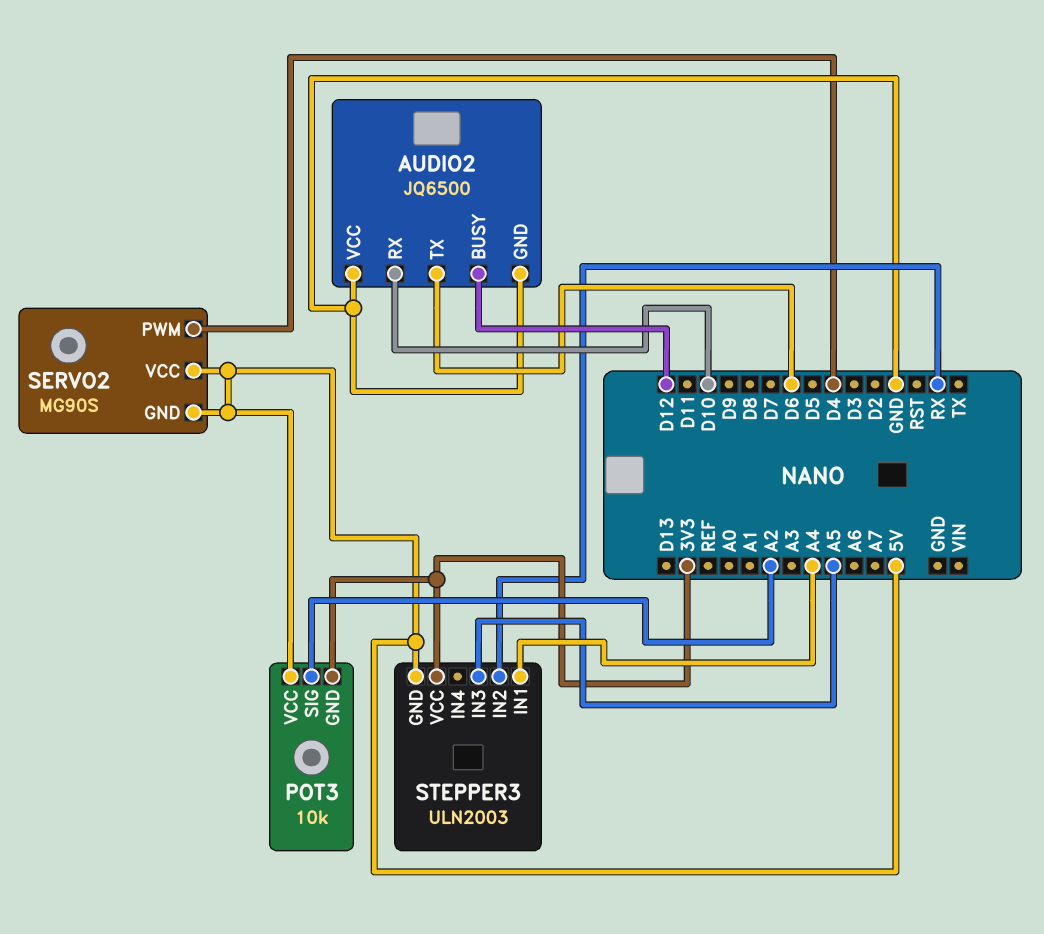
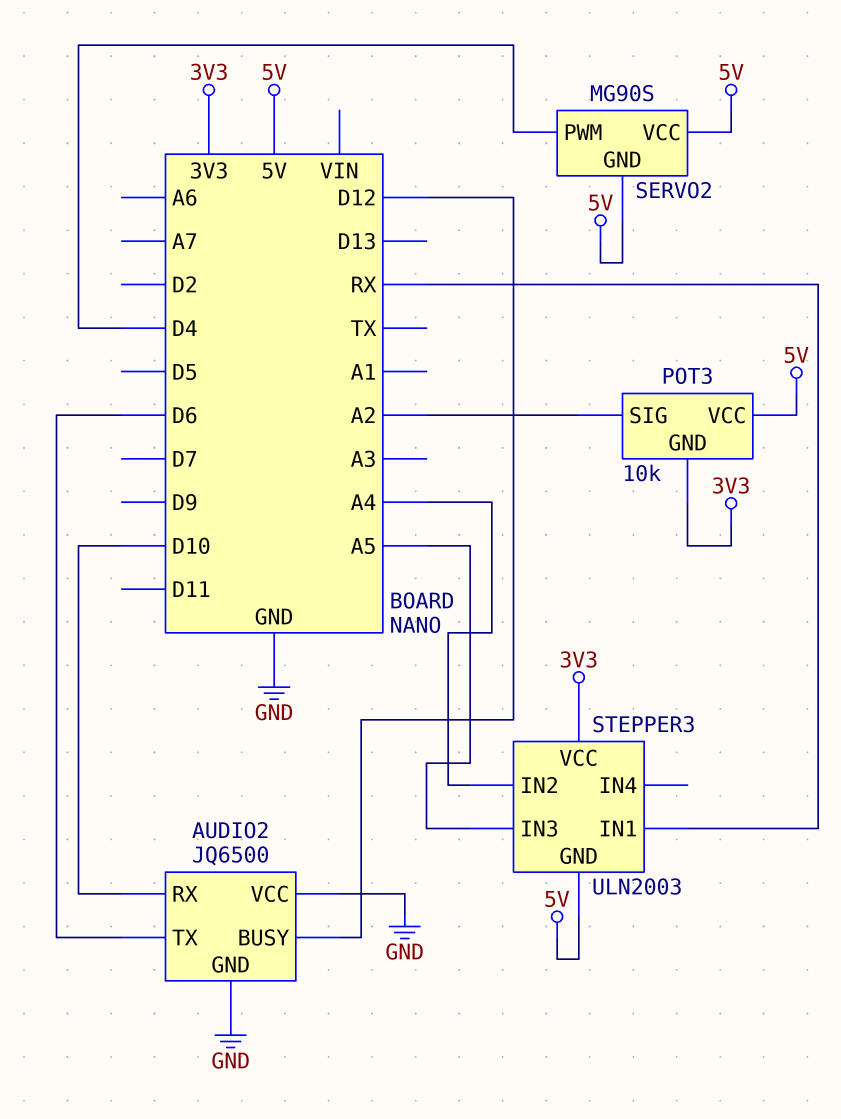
STEPPER3 pin IN1: A4 -> RX
STEPPER3 pin IN2: RX -> A4

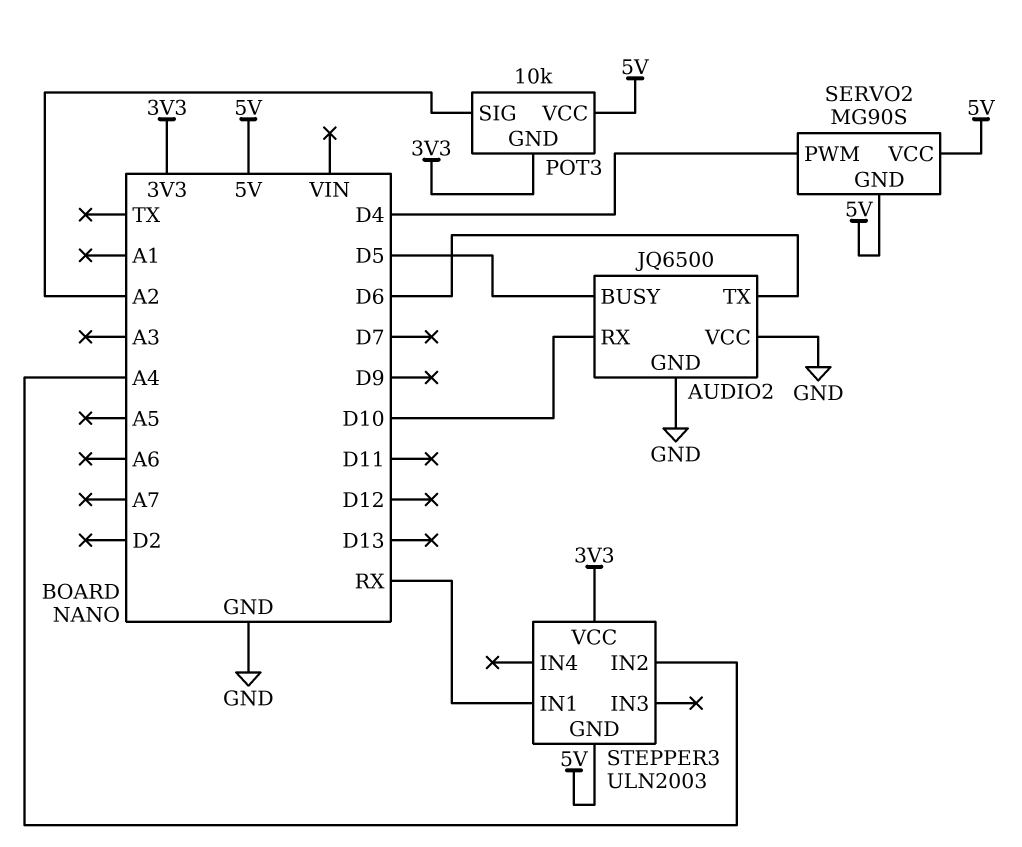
AUDIO2 pin BUSY: D12 -> D5
STEPPER3 pin IN3: A5 -> none

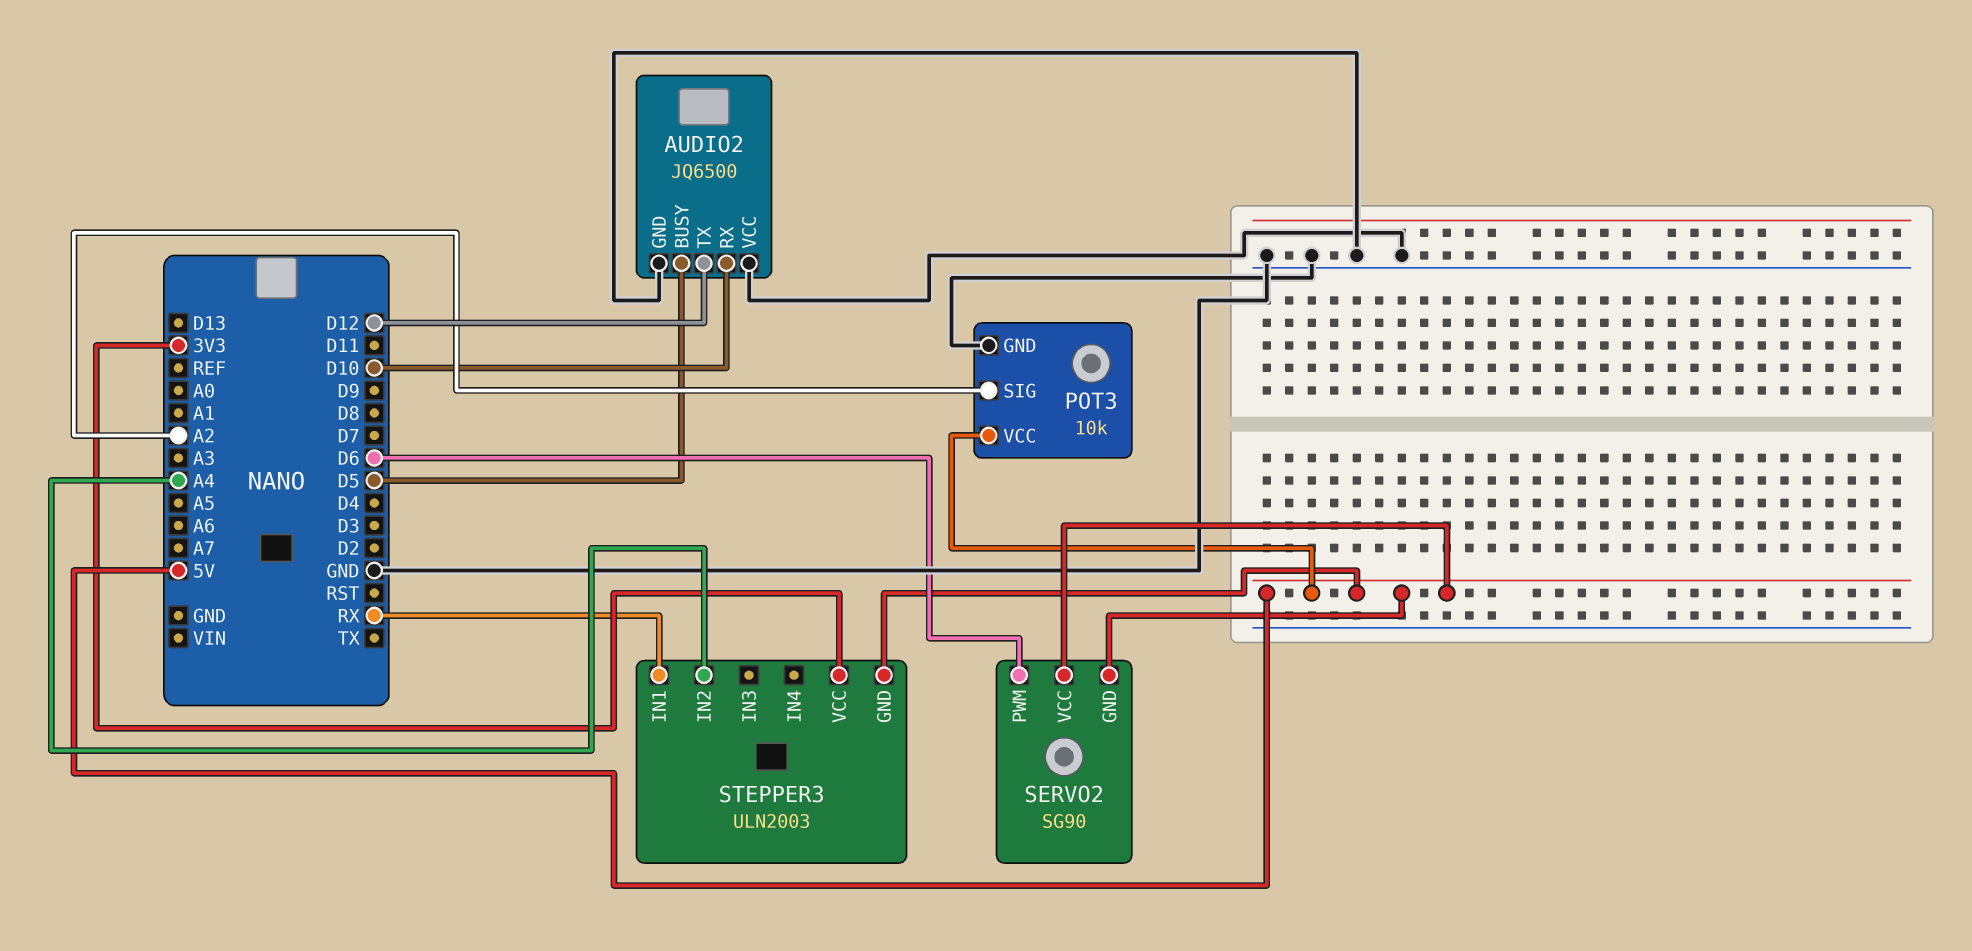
AUDIO2 pin TX: D6 -> D12
POT3 pin GND: 3V3 -> GND
SERVO2: MG90S -> SG90
SERVO2 pin PWM: D4 -> D6

